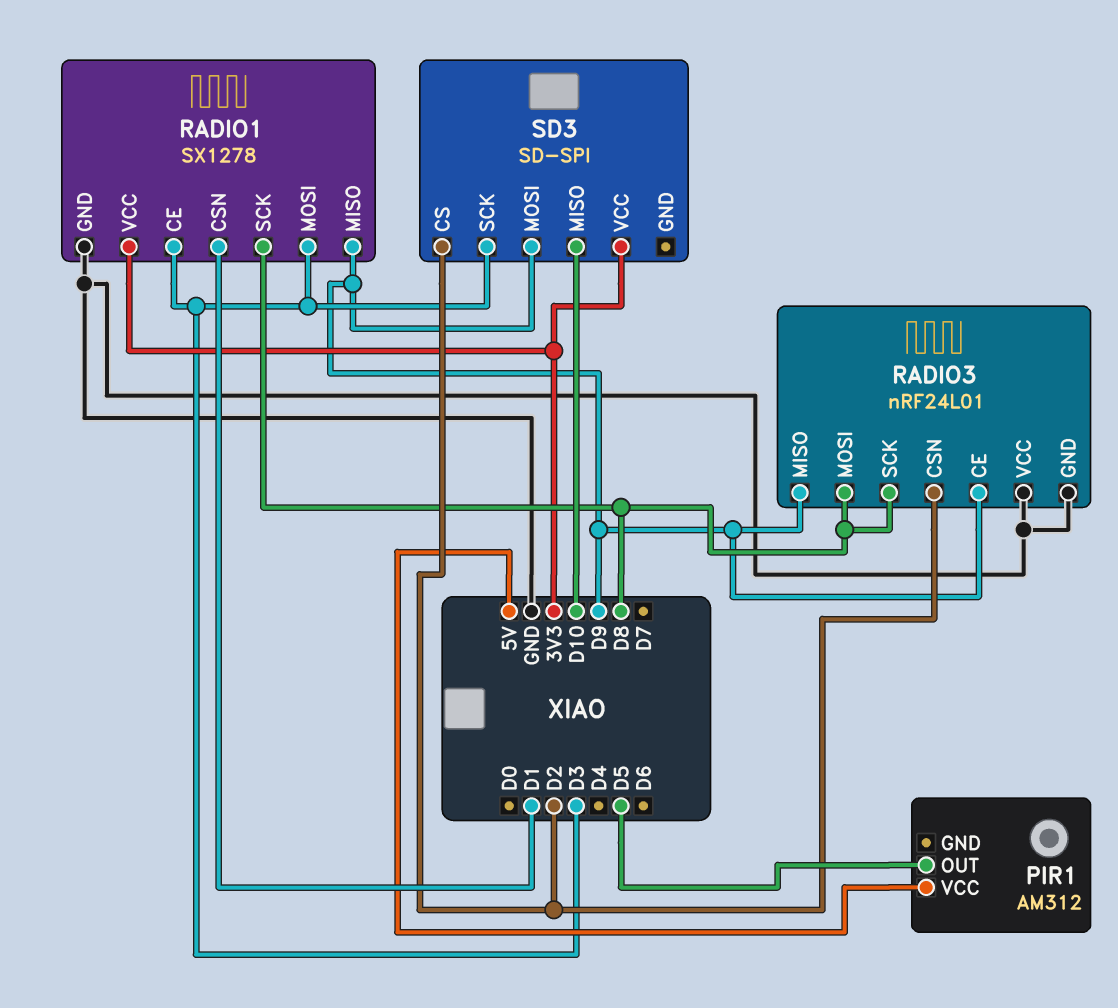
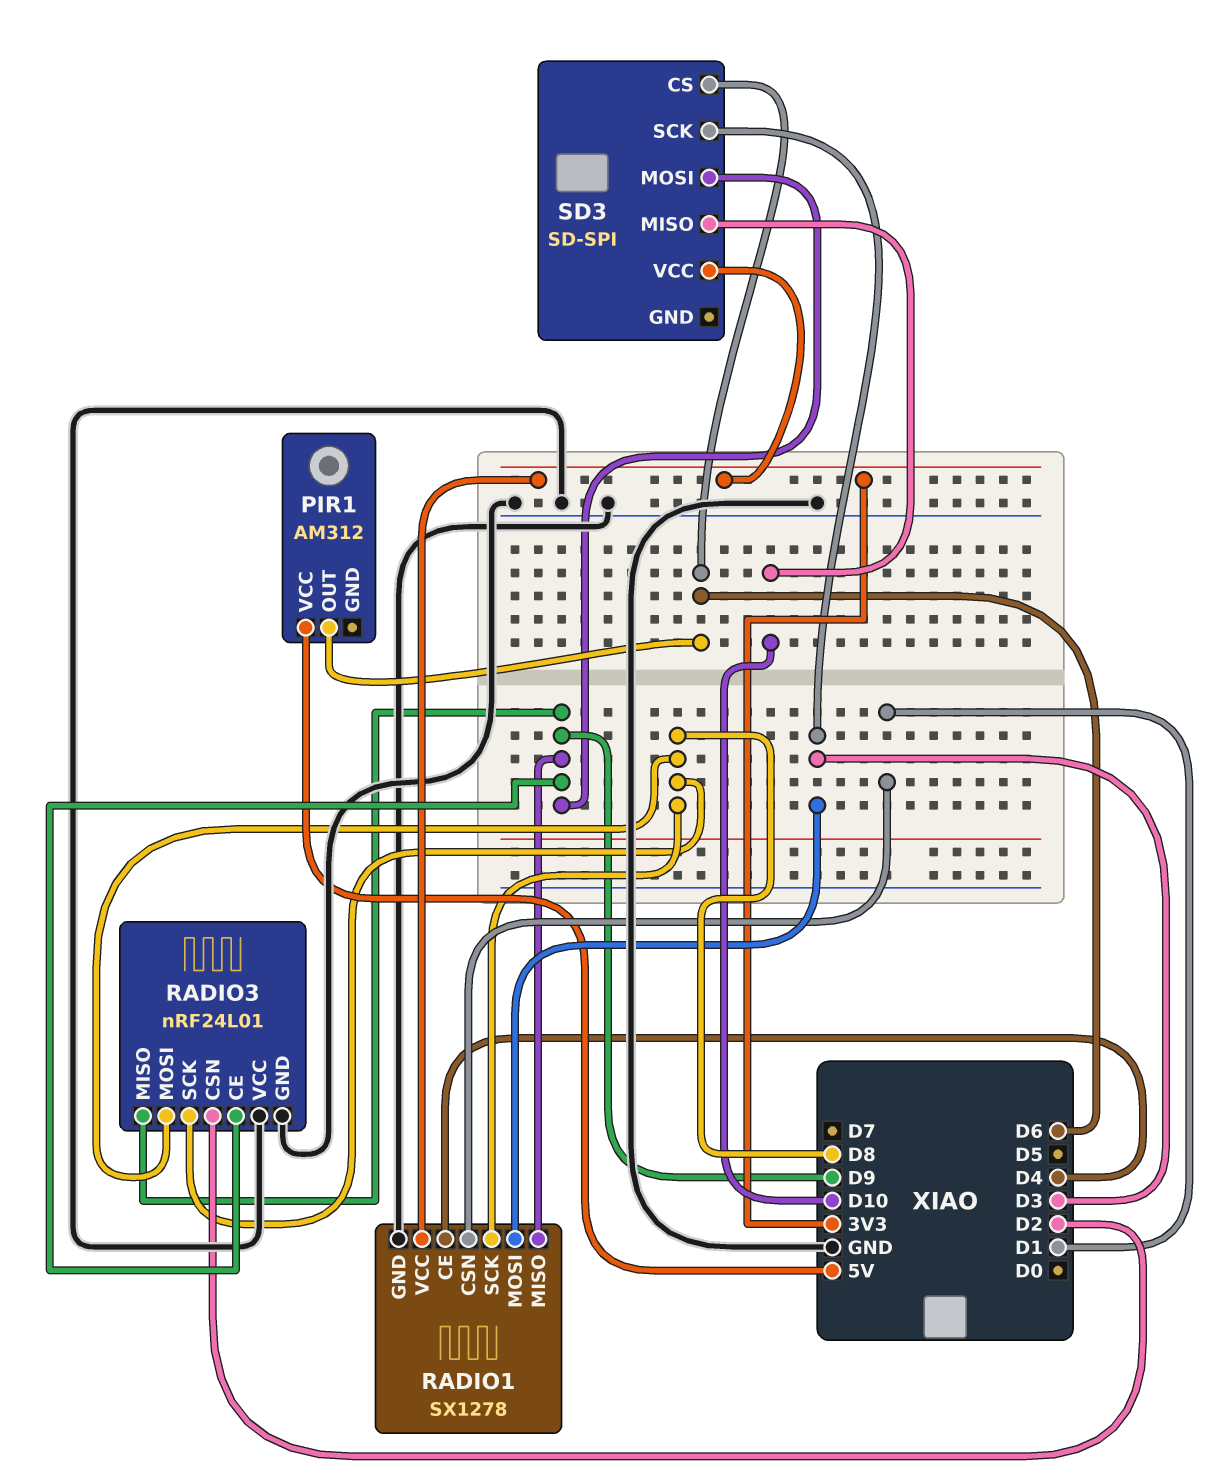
PIR1 pin OUT: D5 -> D6
RADIO1 pin CE: D3 -> D4
SD3 pin CS: D2 -> D6

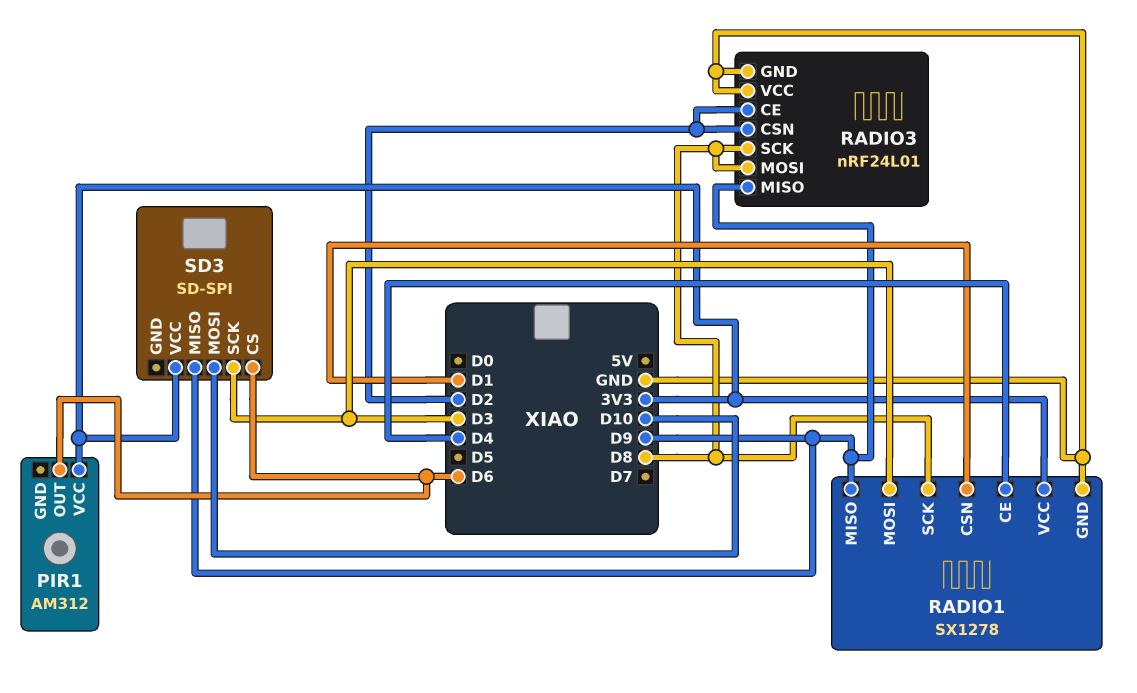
PIR1 pin VCC: 5V -> 3V3
RADIO3 pin CE: D9 -> D2
SD3 pin MISO: D10 -> D9
SD3 pin MOSI: D9 -> D10

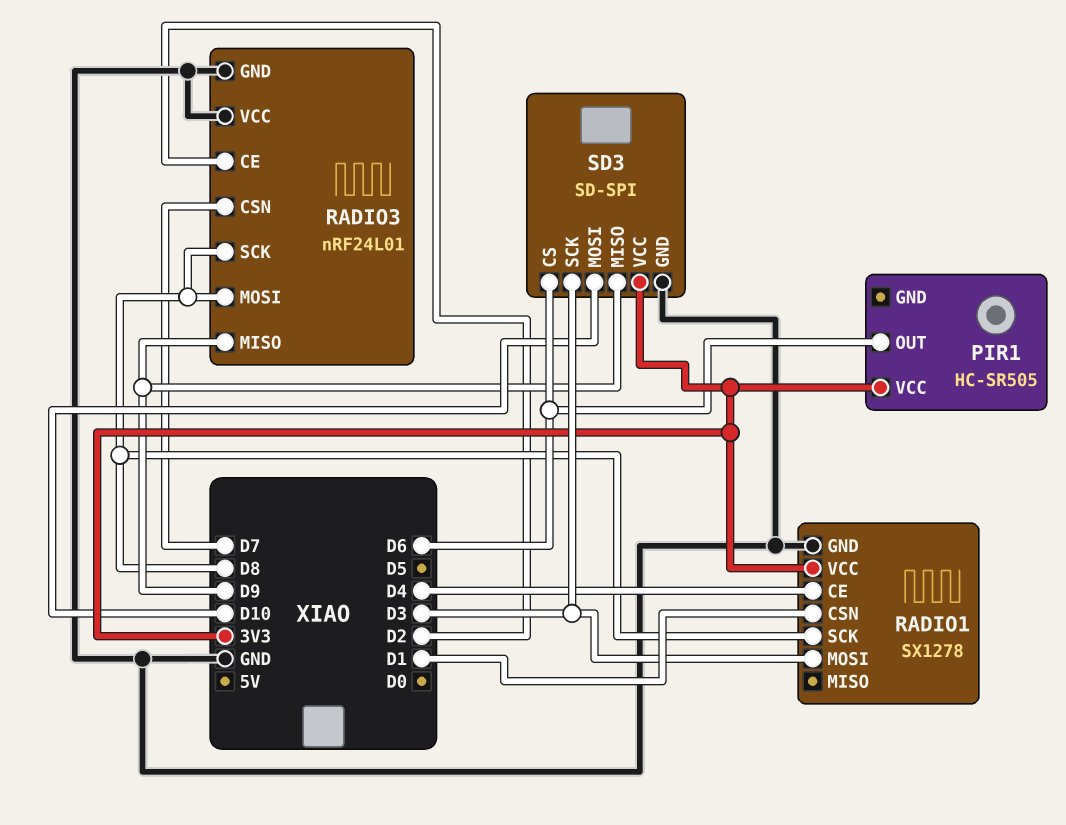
PIR1: AM312 -> HC-SR505
RADIO1 pin MISO: D9 -> none
RADIO3 pin CSN: D2 -> D7
SD3 pin GND: none -> GND

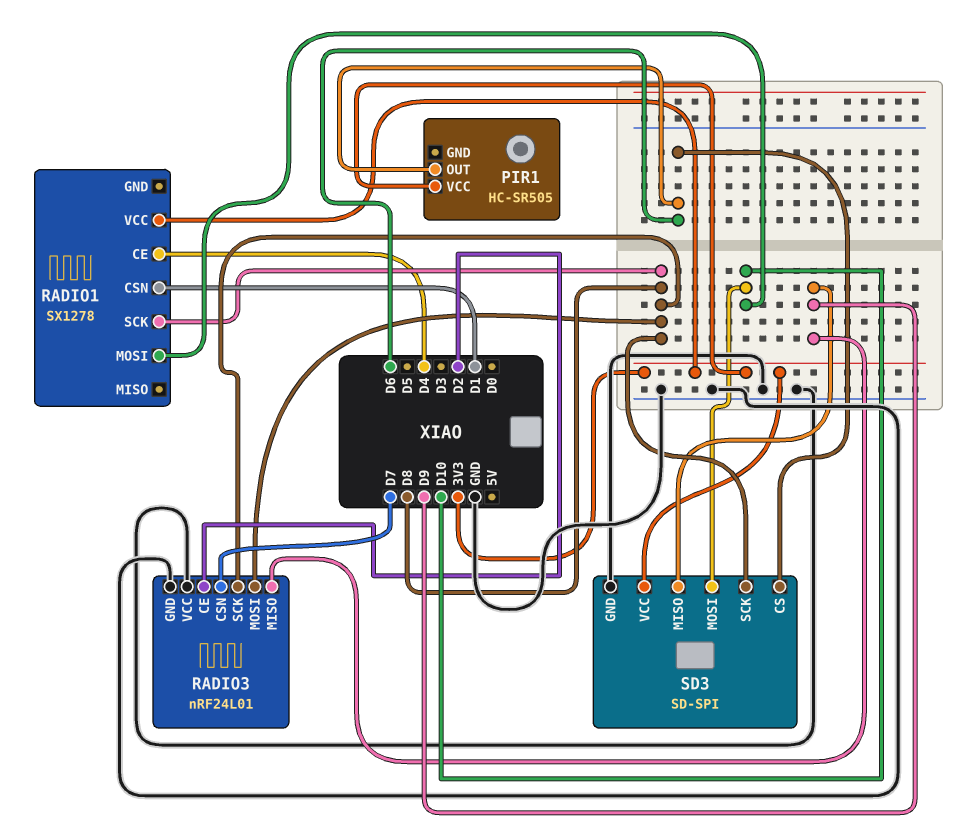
RADIO1 pin GND: GND -> none
RADIO1 pin MOSI: D3 -> D10
SD3 pin SCK: D3 -> D8

